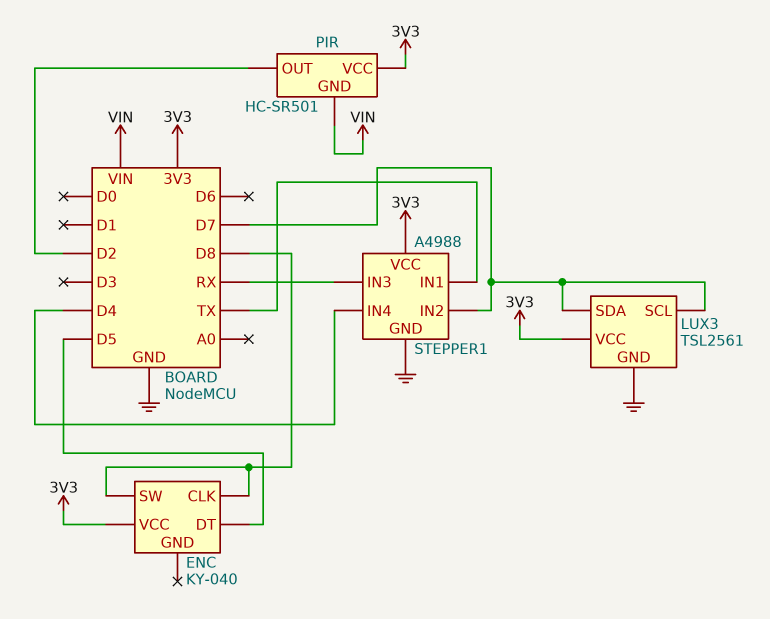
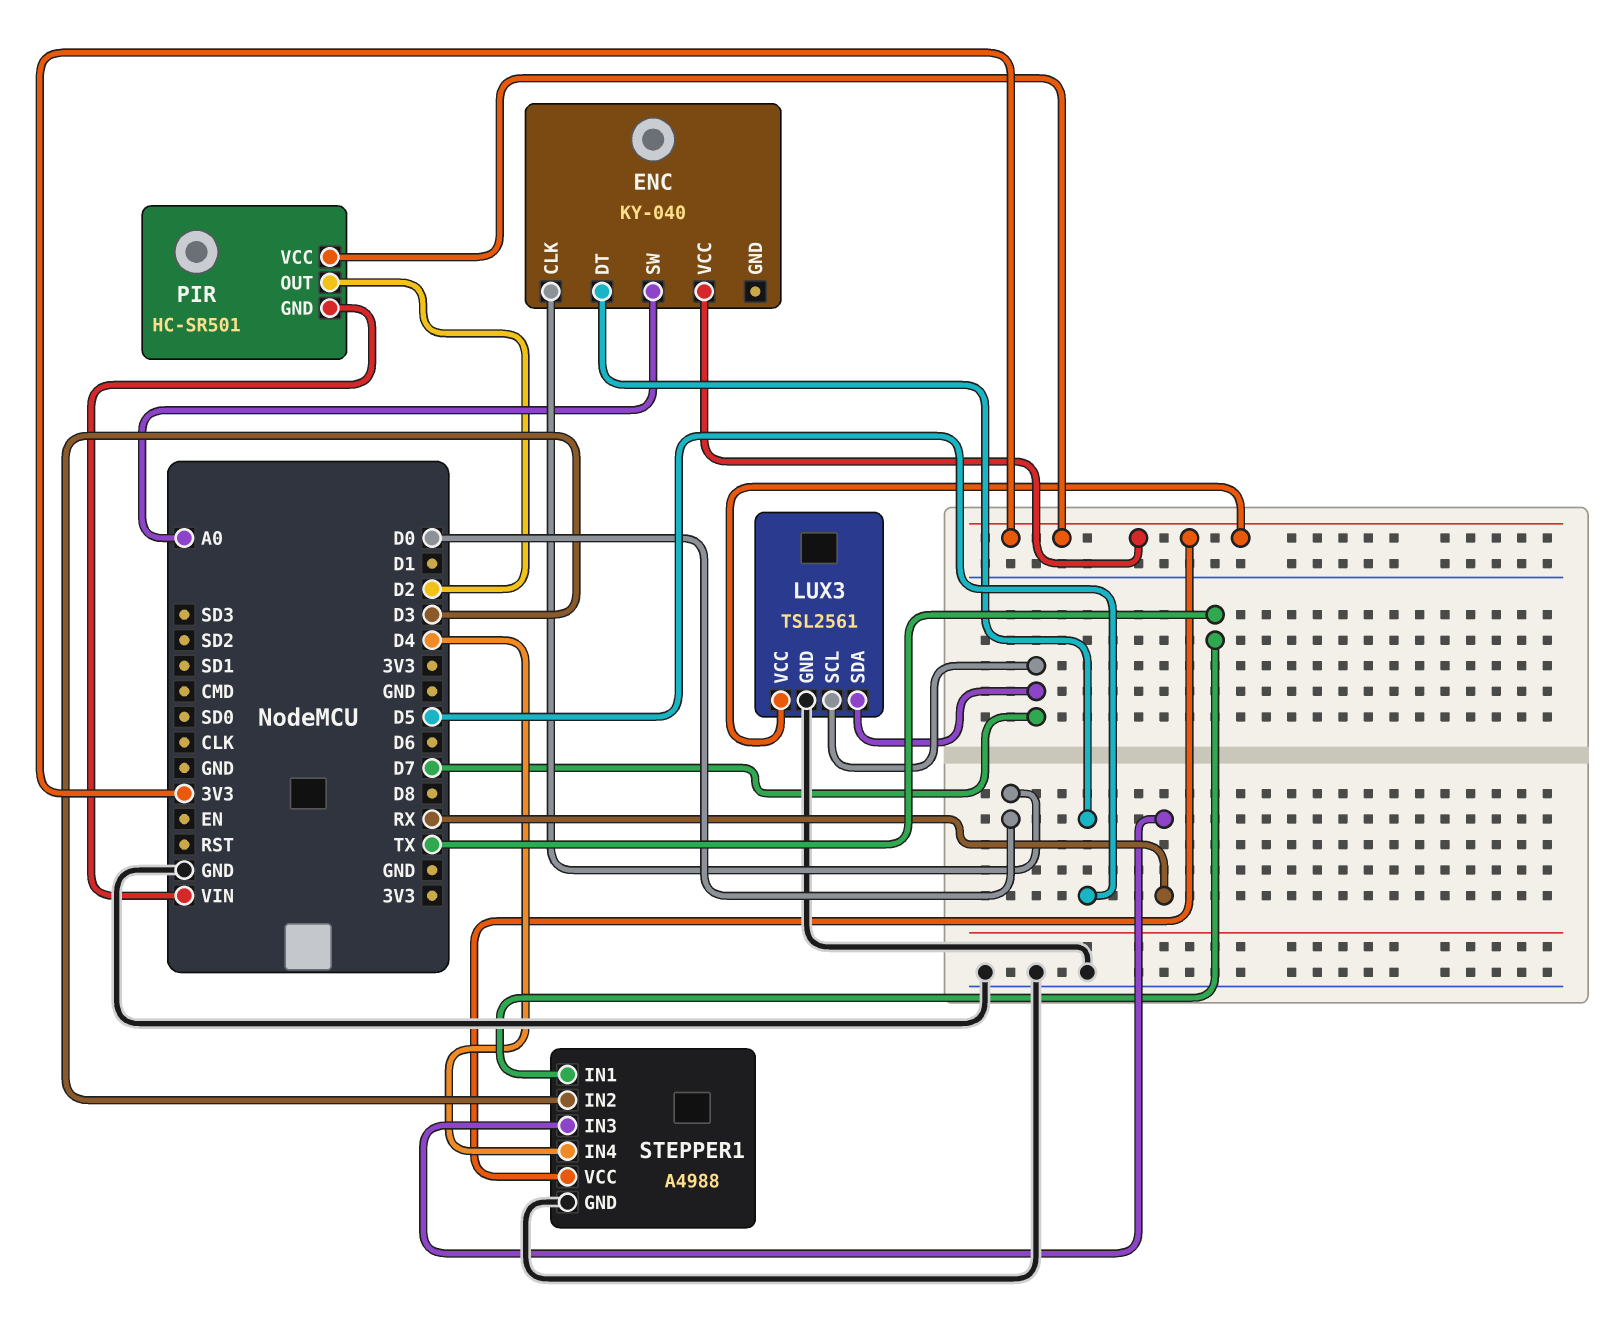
ENC pin CLK: D8 -> D0
ENC pin SW: D8 -> A0
STEPPER1 pin IN2: D7 -> D3

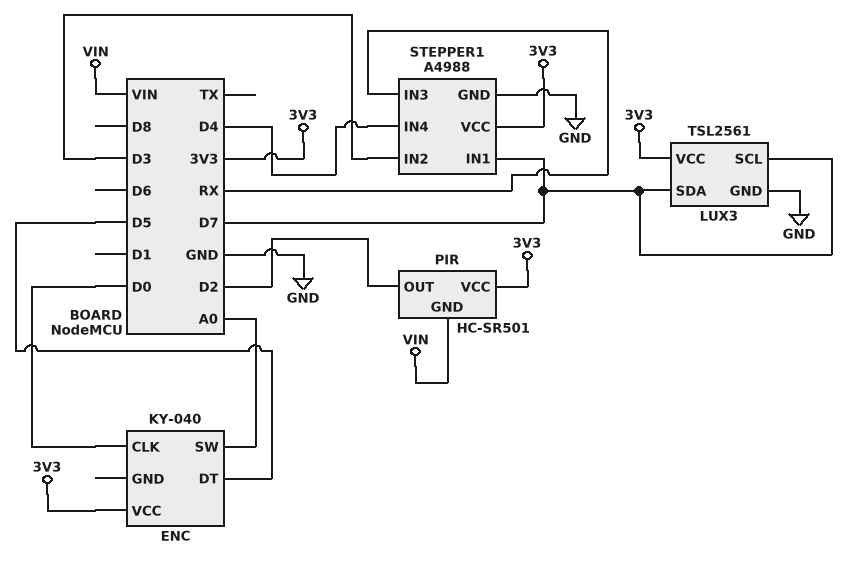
STEPPER1 pin IN1: TX -> D7

